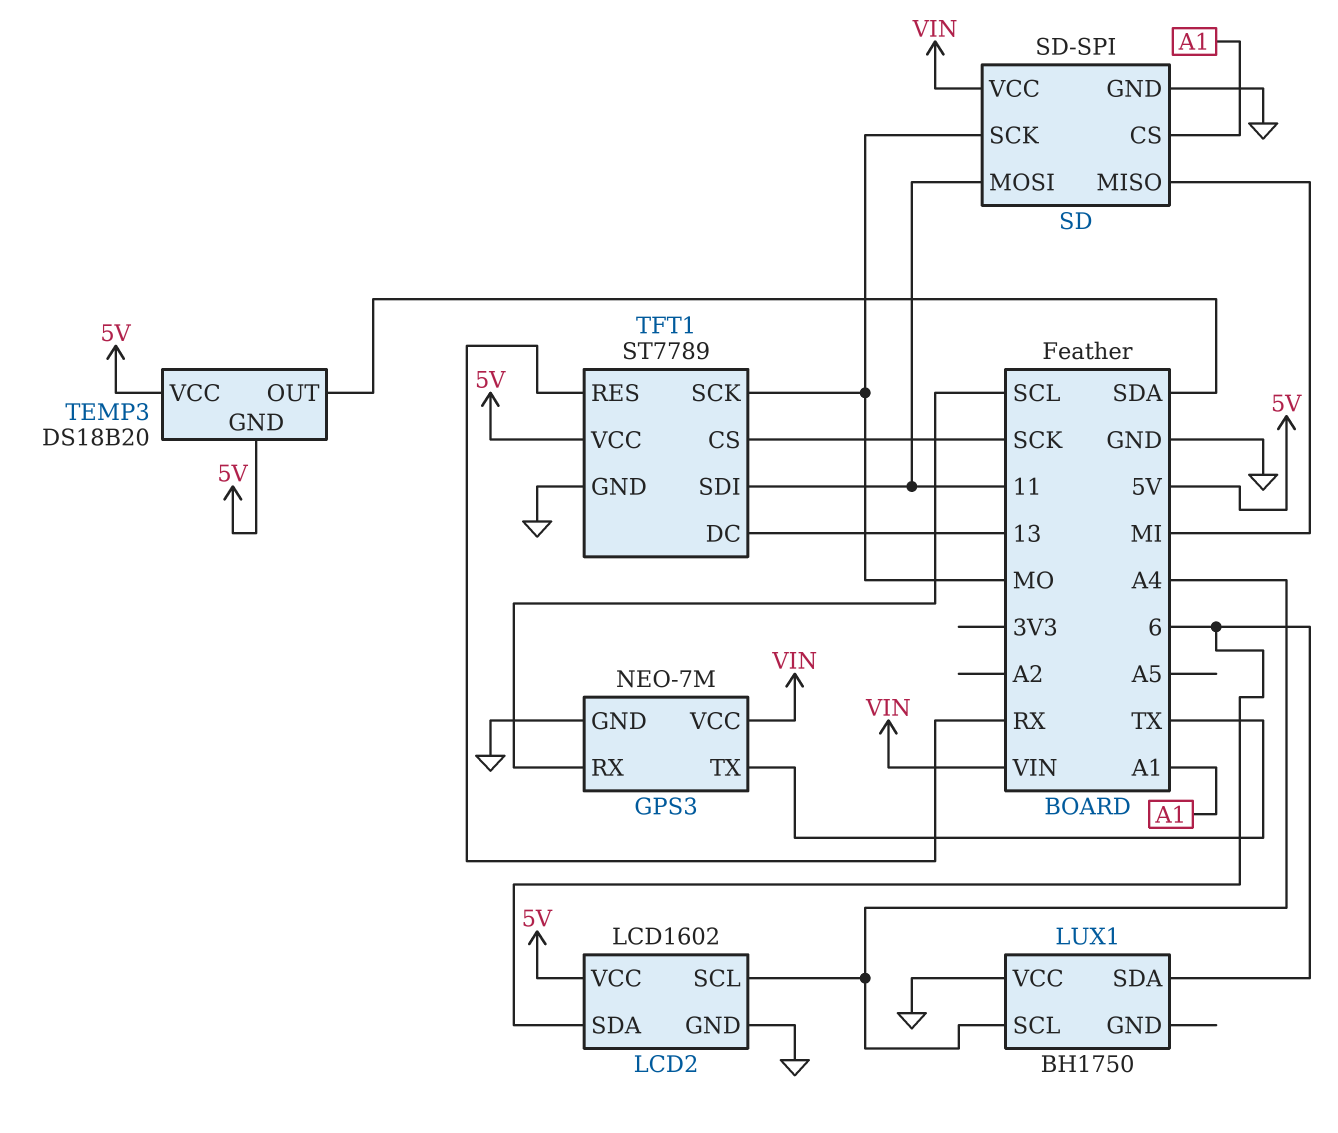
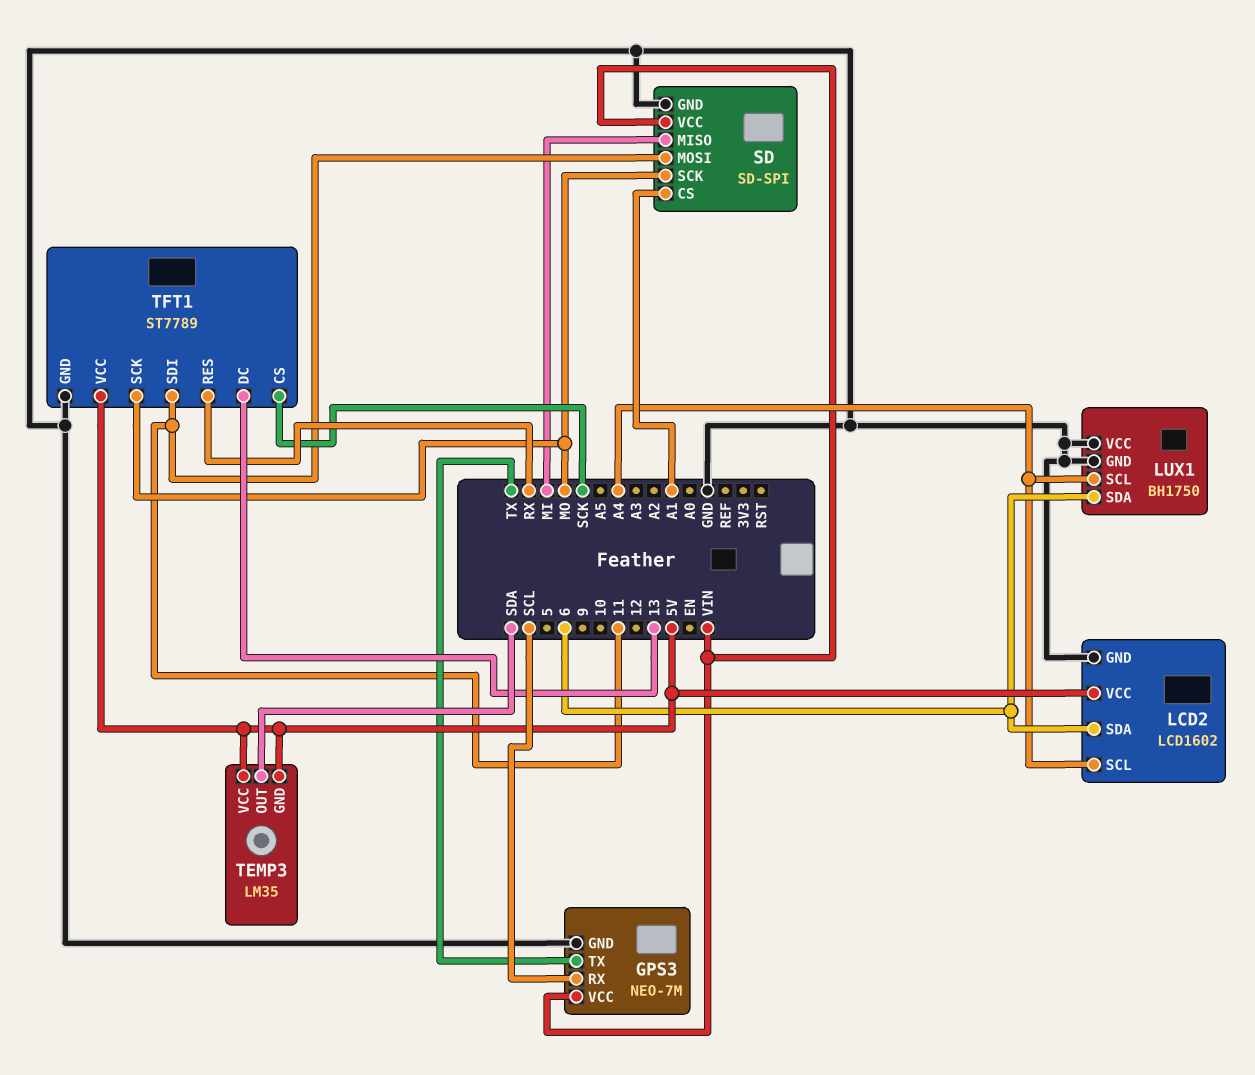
LUX1 pin GND: none -> GND
TEMP3: DS18B20 -> LM35

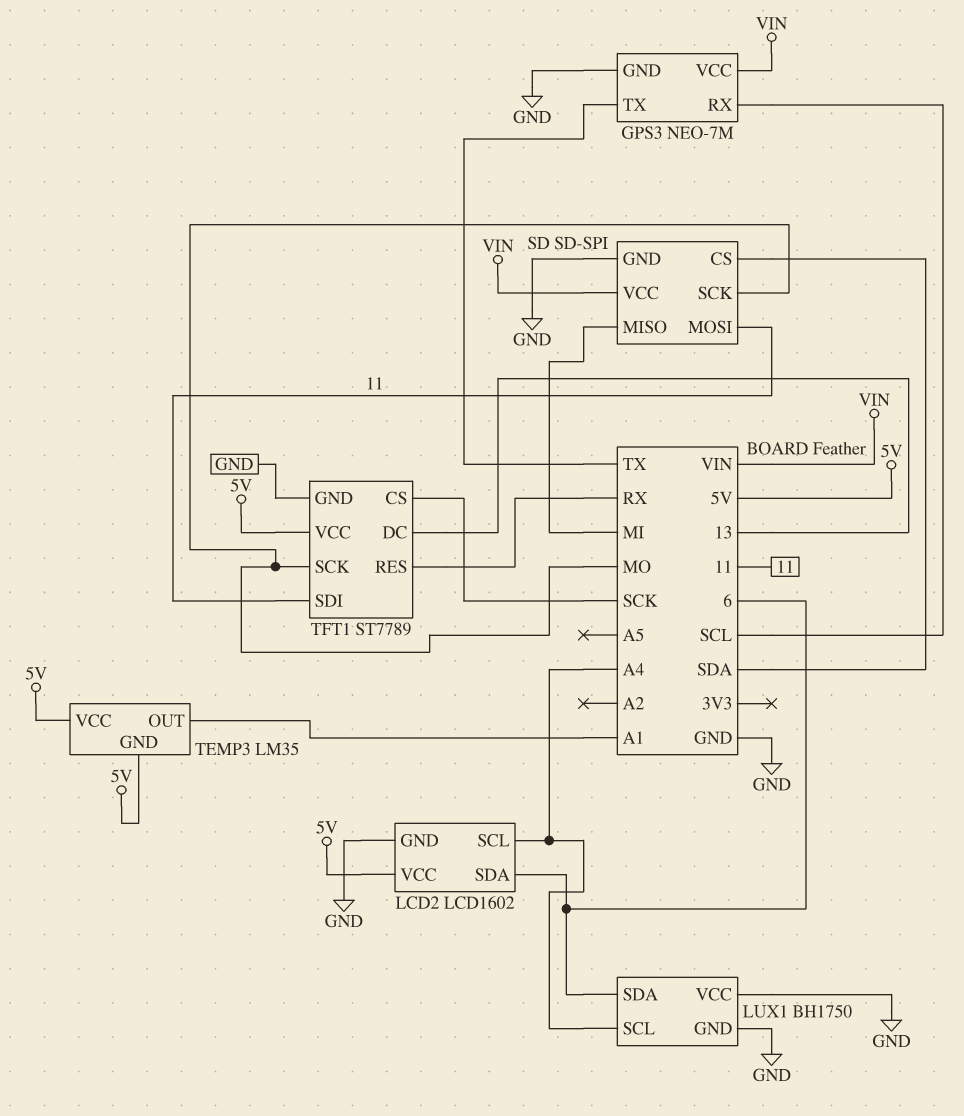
SD pin CS: A1 -> SDA
TEMP3 pin OUT: SDA -> A1

